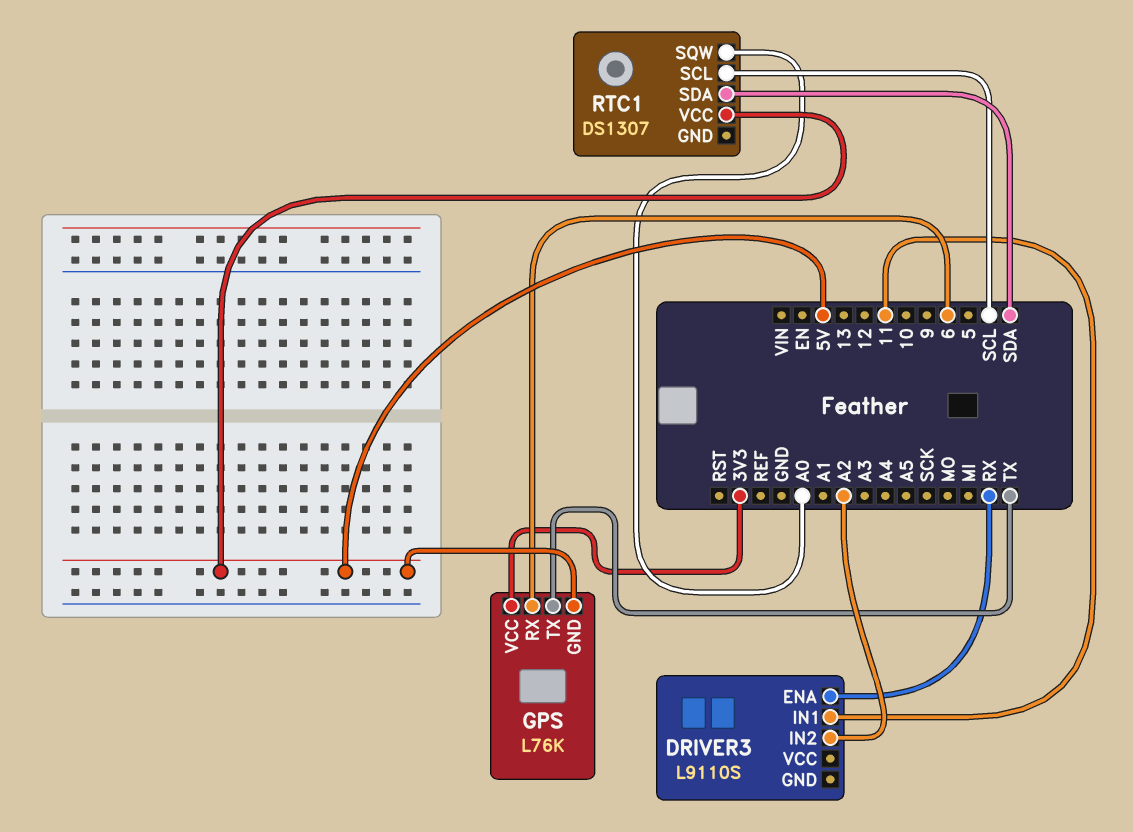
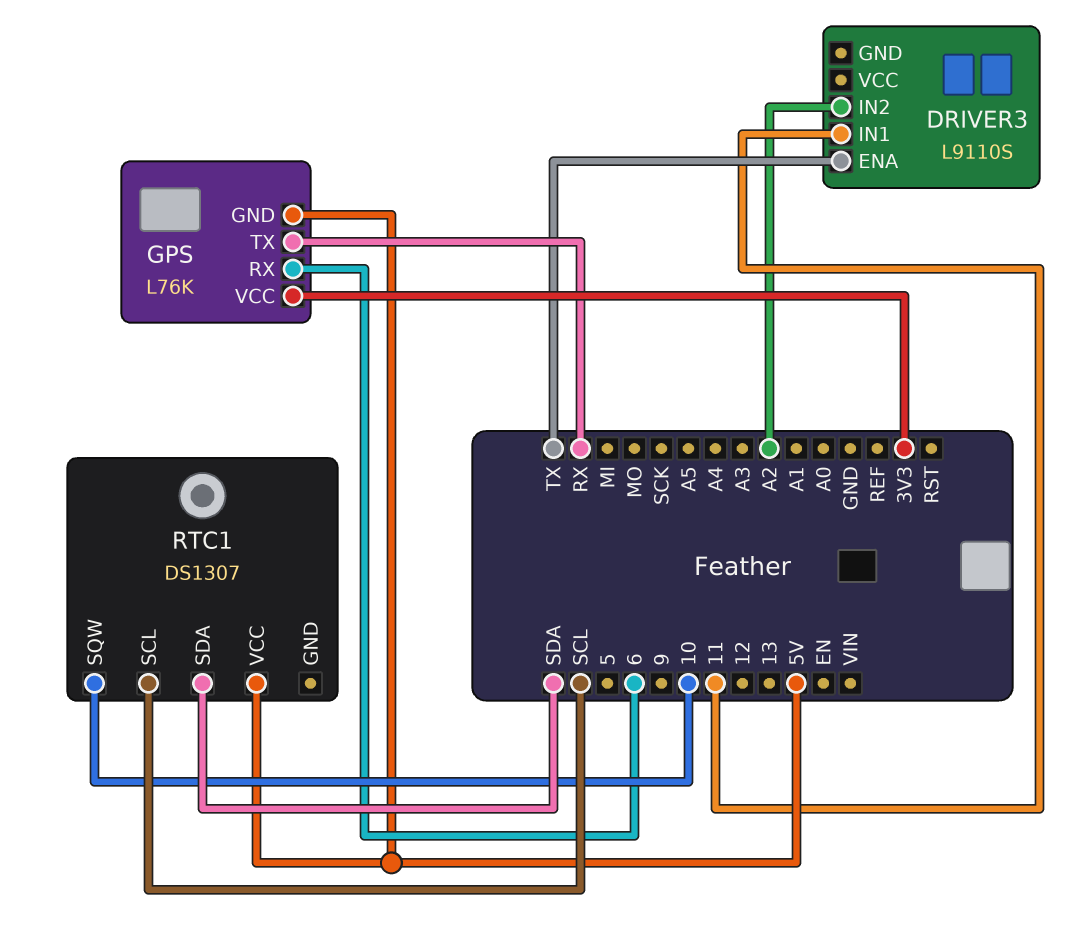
DRIVER3 pin ENA: RX -> TX
GPS pin TX: TX -> RX
RTC1 pin SQW: A0 -> 10

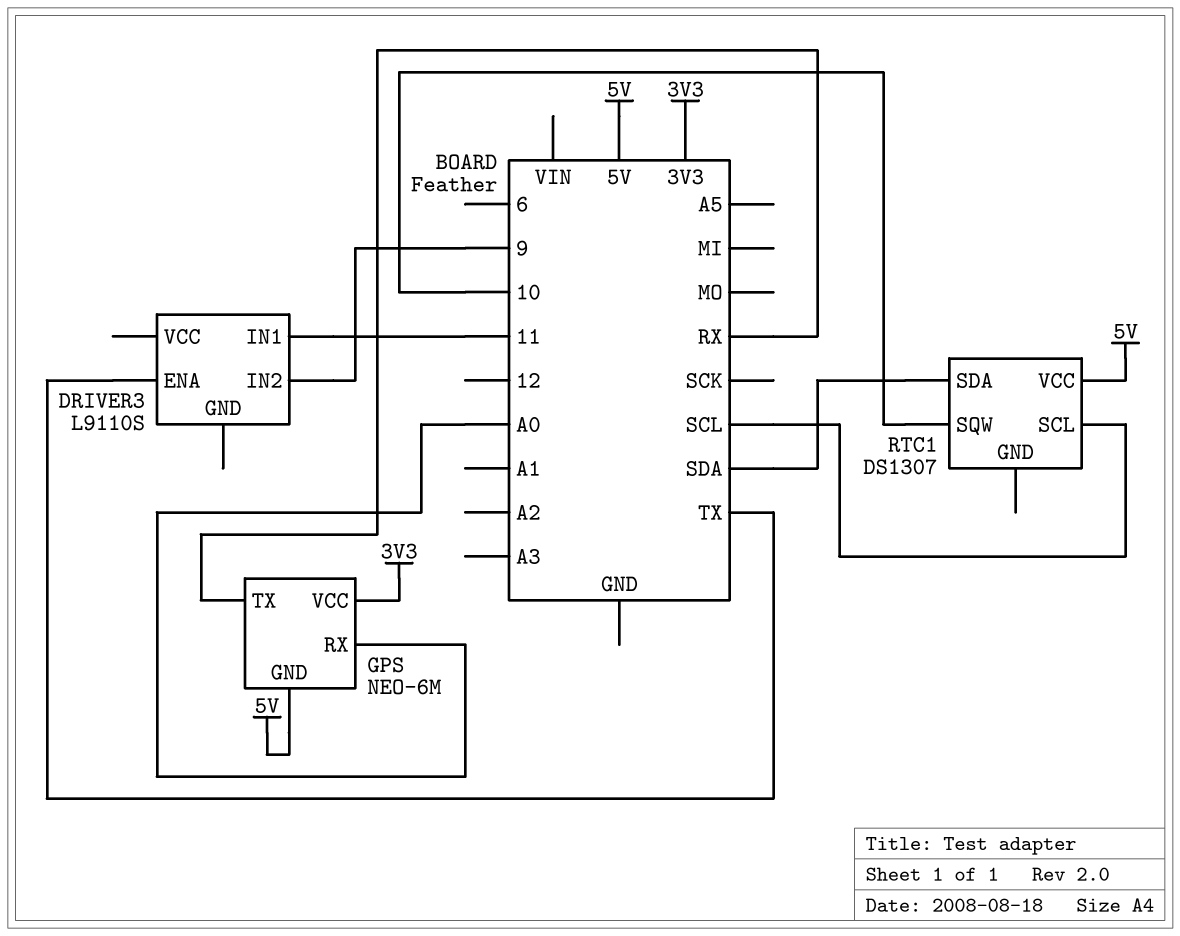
DRIVER3 pin IN2: A2 -> 9
GPS: L76K -> NEO-6M
GPS pin RX: 6 -> A0

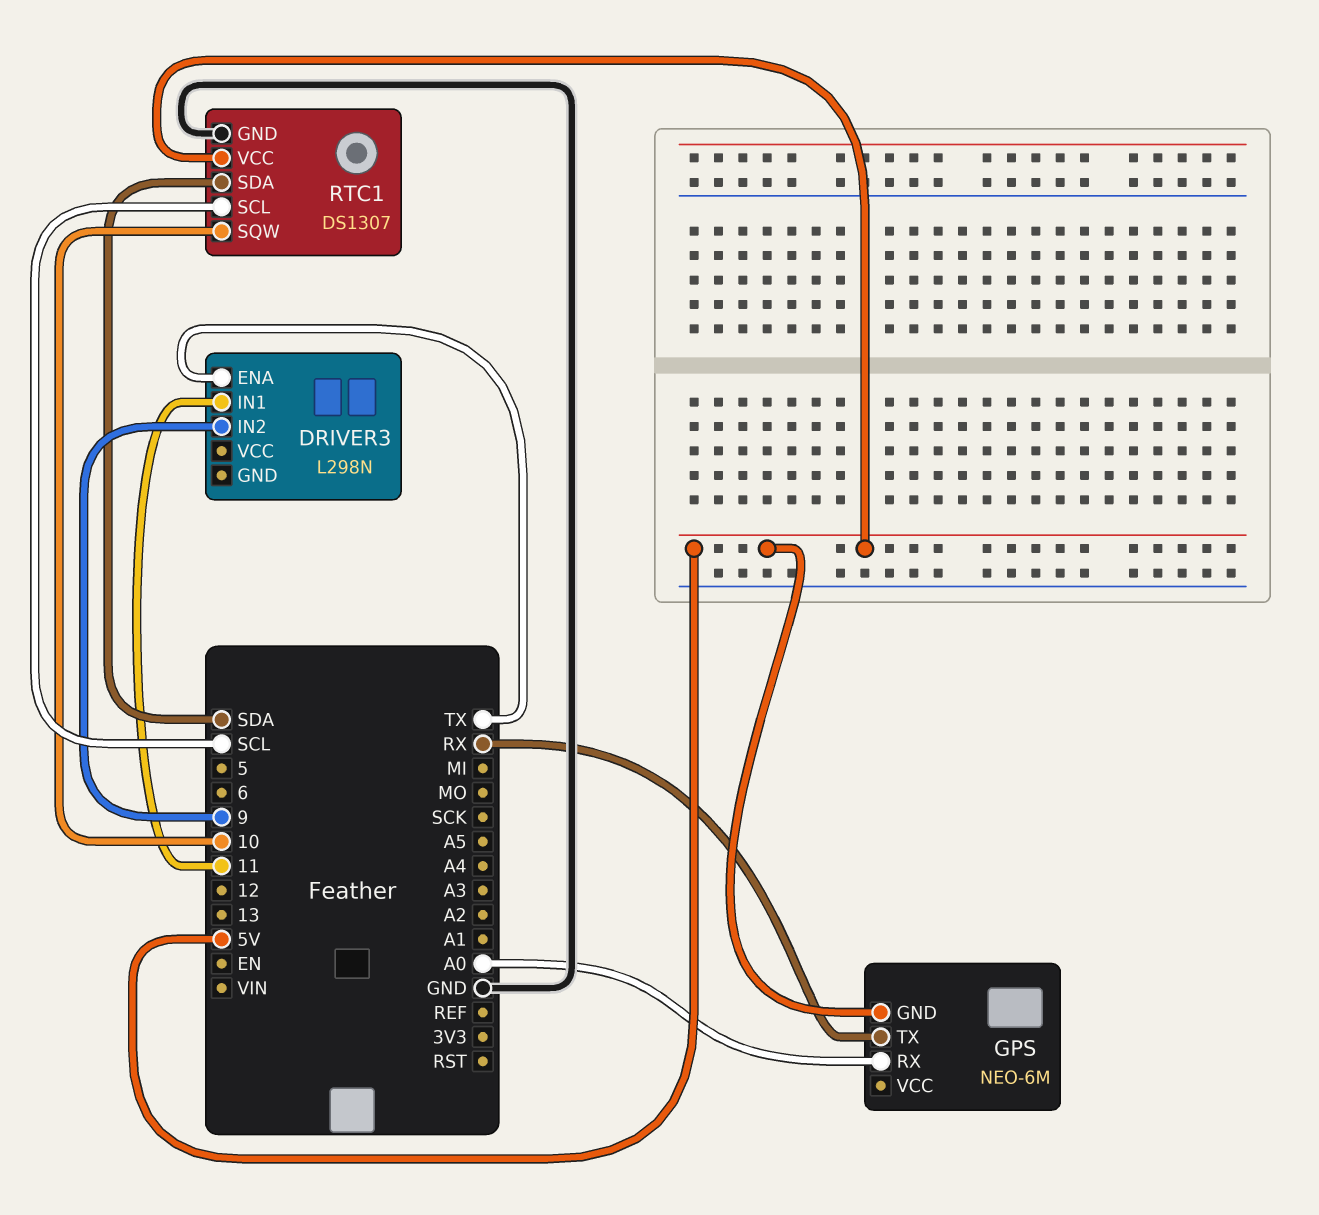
DRIVER3: L9110S -> L298N
GPS pin VCC: 3V3 -> none
RTC1 pin GND: none -> GND

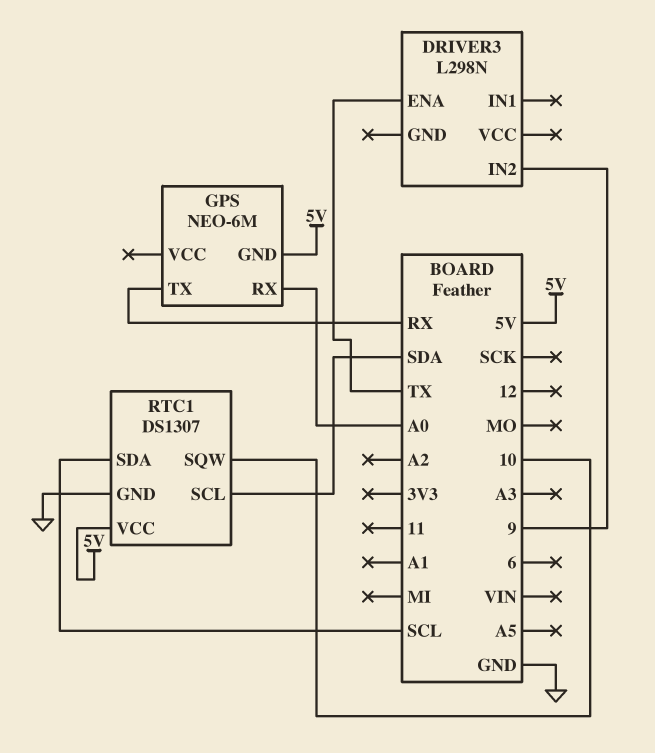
DRIVER3 pin IN1: 11 -> none
RTC1 pin SCL: SCL -> SDA
RTC1 pin SDA: SDA -> SCL

